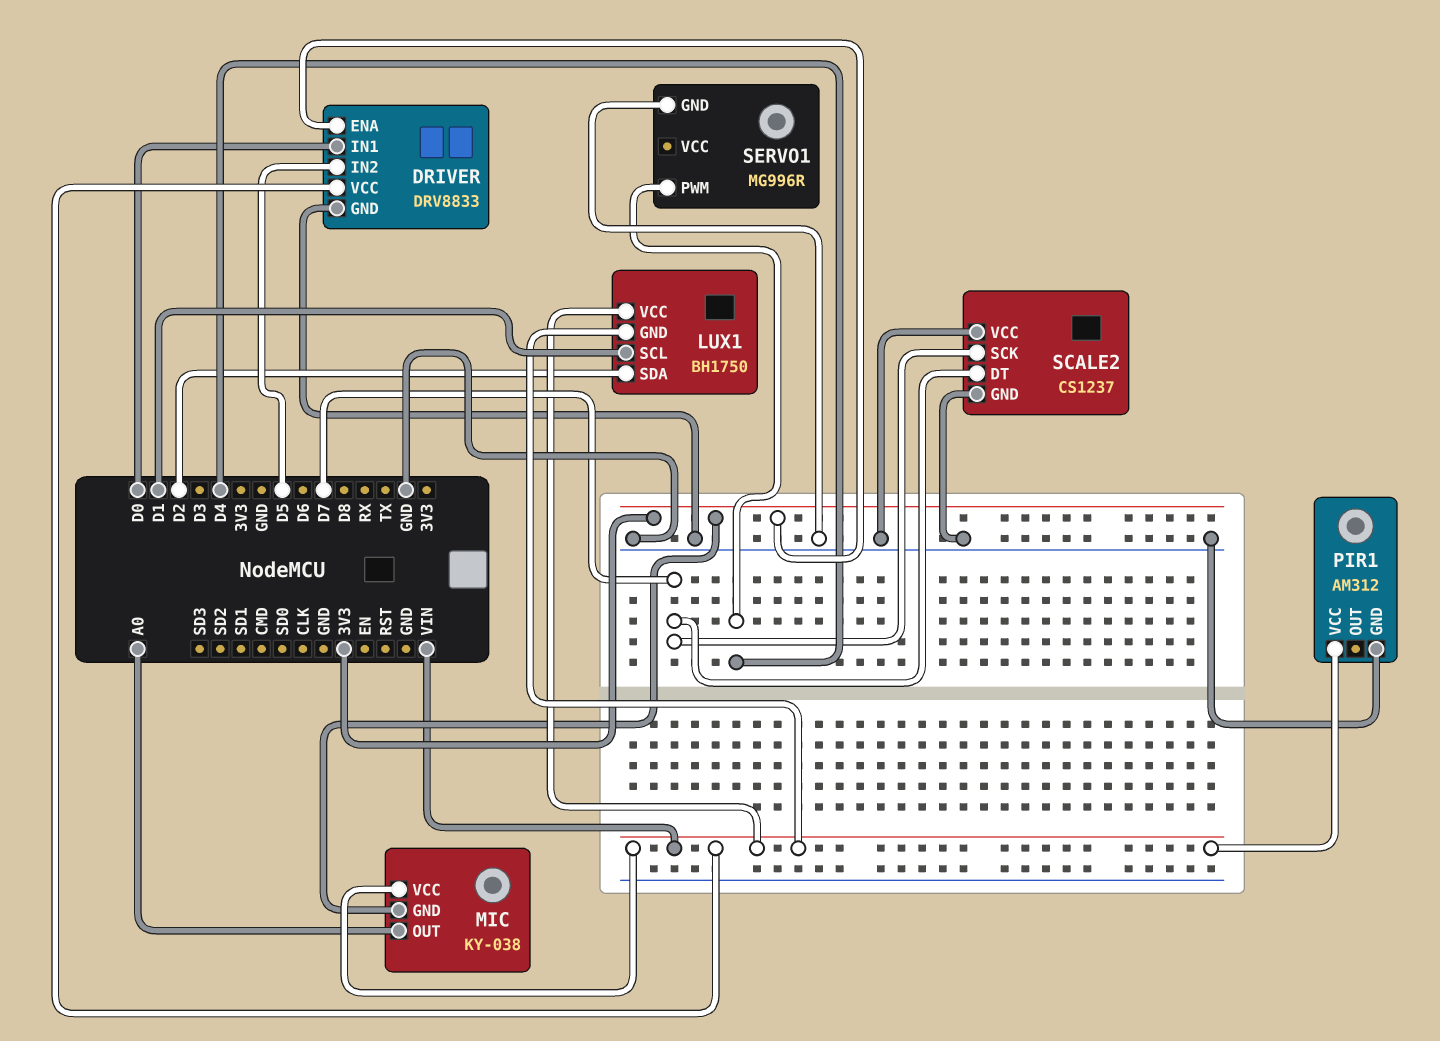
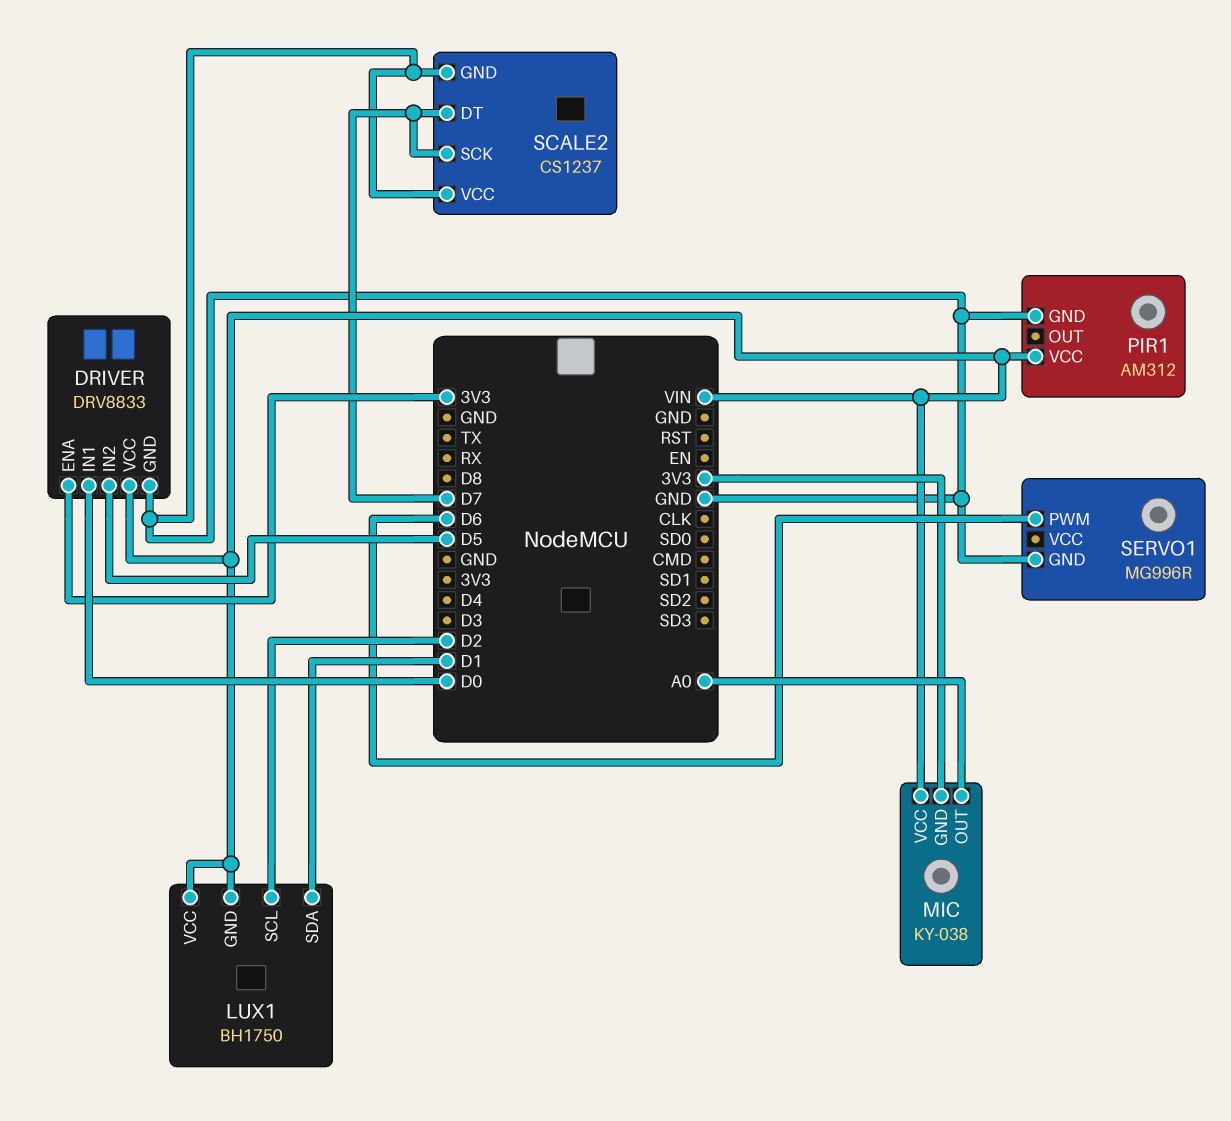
LUX1 pin SCL: D1 -> D2
LUX1 pin SDA: D2 -> D1
SERVO1 pin PWM: D4 -> D6

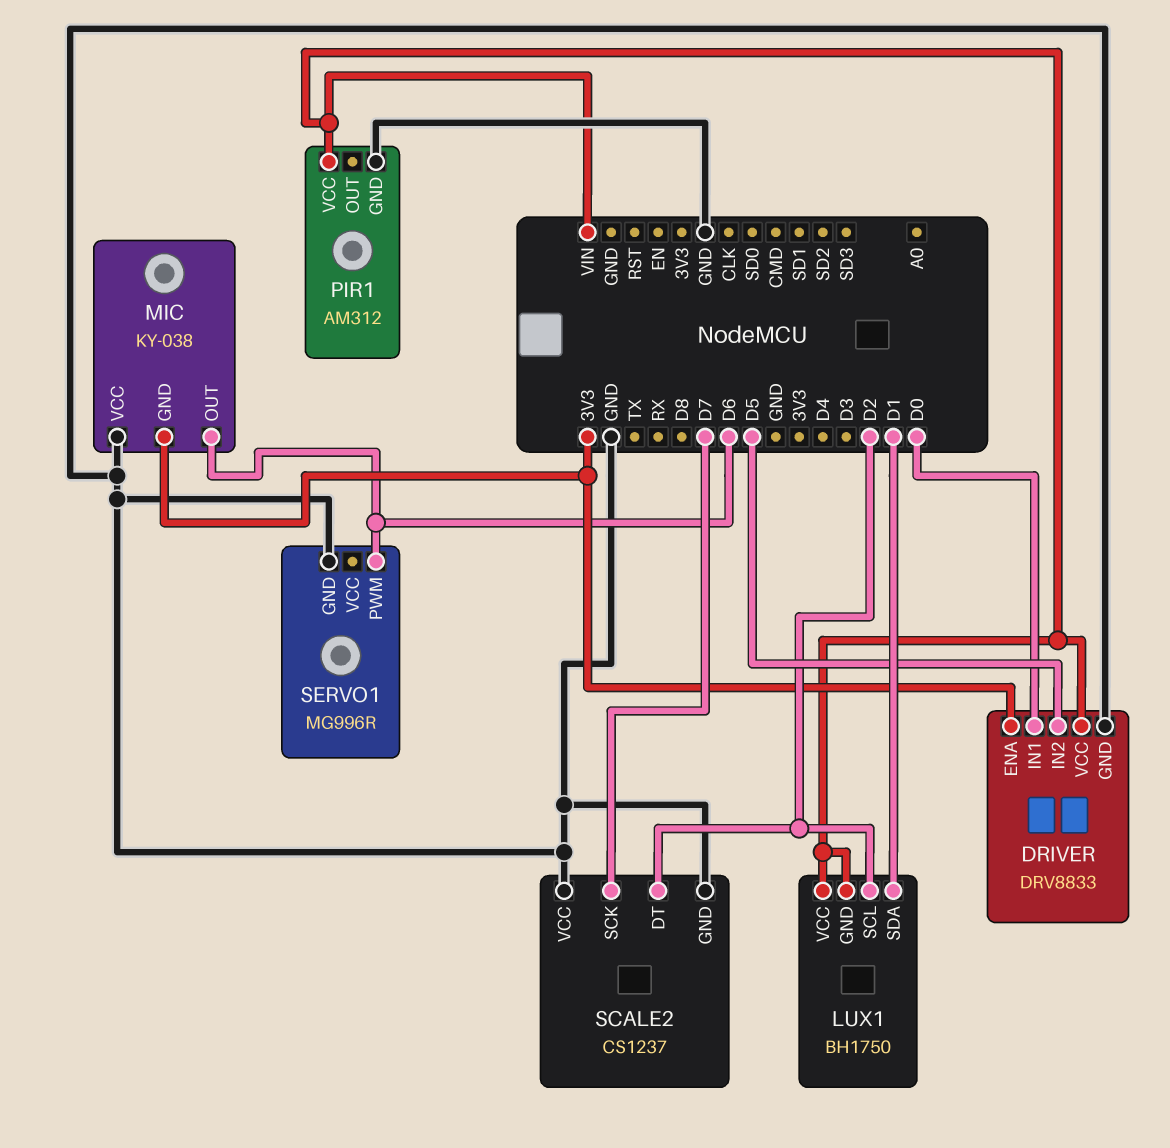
MIC pin OUT: A0 -> D6
MIC pin VCC: VIN -> GND
SCALE2 pin DT: D7 -> D2

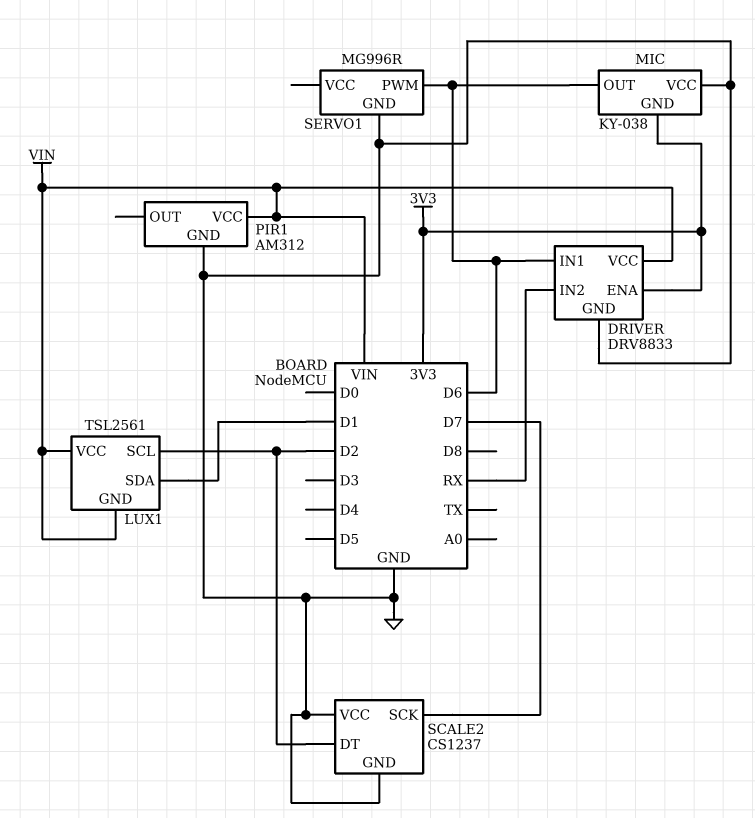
DRIVER pin IN1: D0 -> D6
DRIVER pin IN2: D5 -> RX
LUX1: BH1750 -> TSL2561

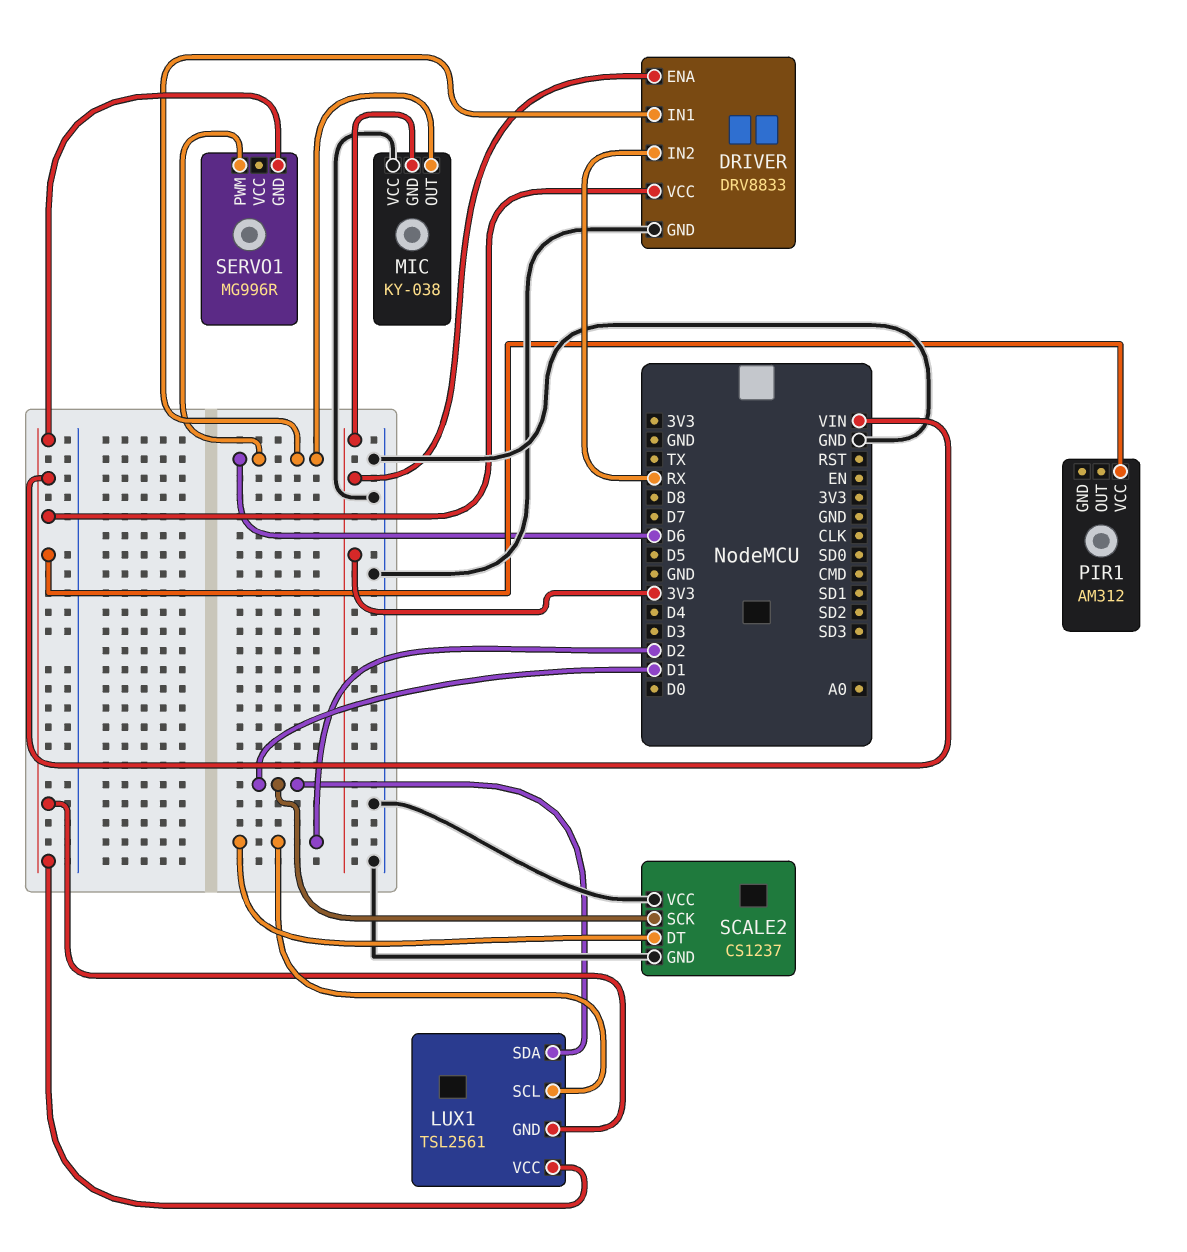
PIR1 pin GND: GND -> none
SCALE2 pin SCK: D7 -> D1
SERVO1 pin GND: GND -> VIN

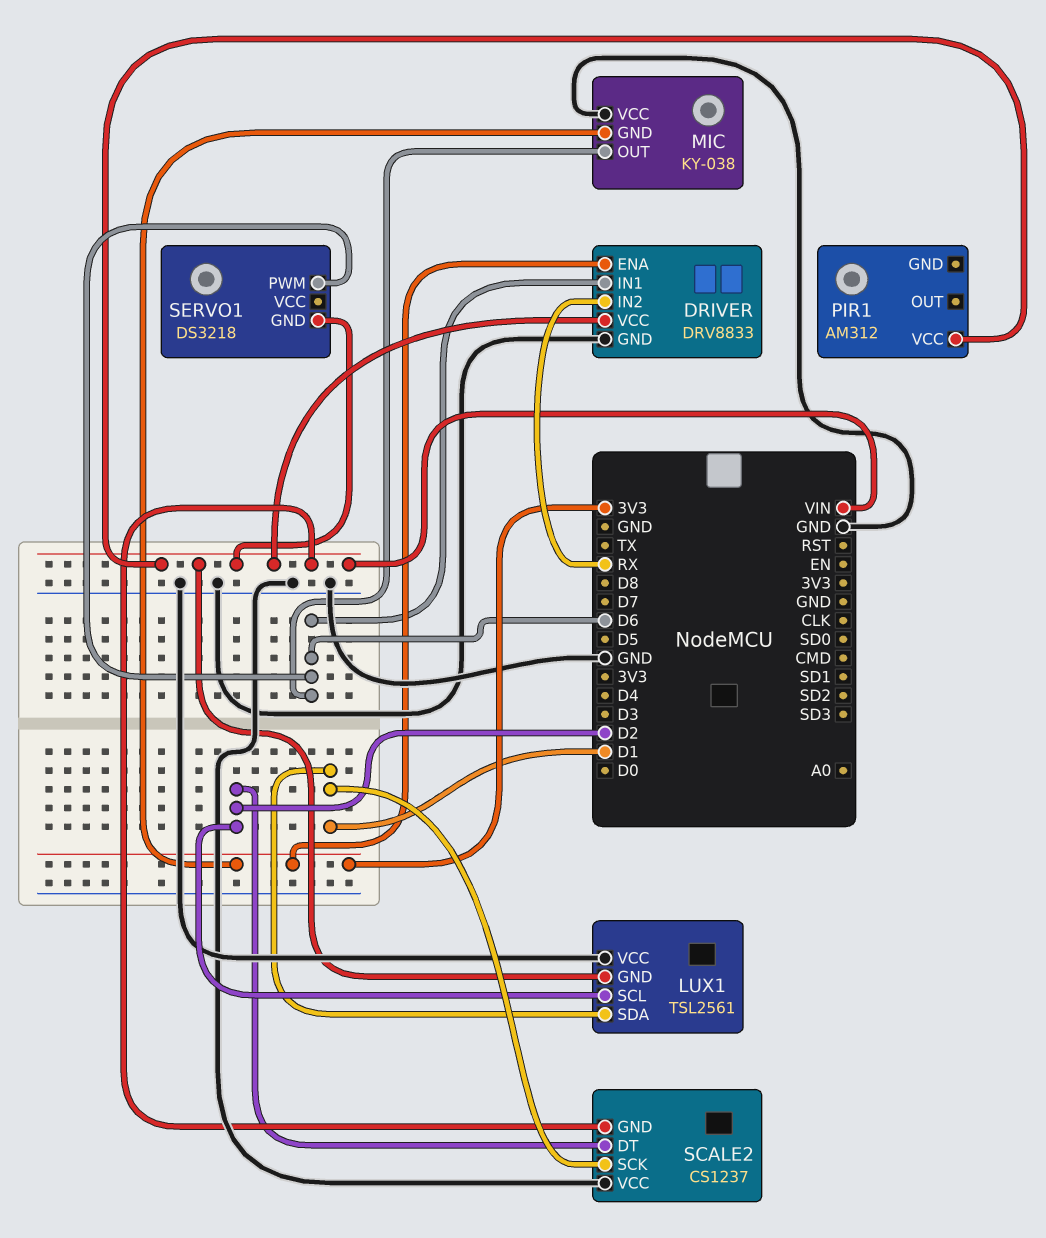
LUX1 pin VCC: VIN -> GND
SCALE2 pin GND: GND -> VIN
SERVO1: MG996R -> DS3218

